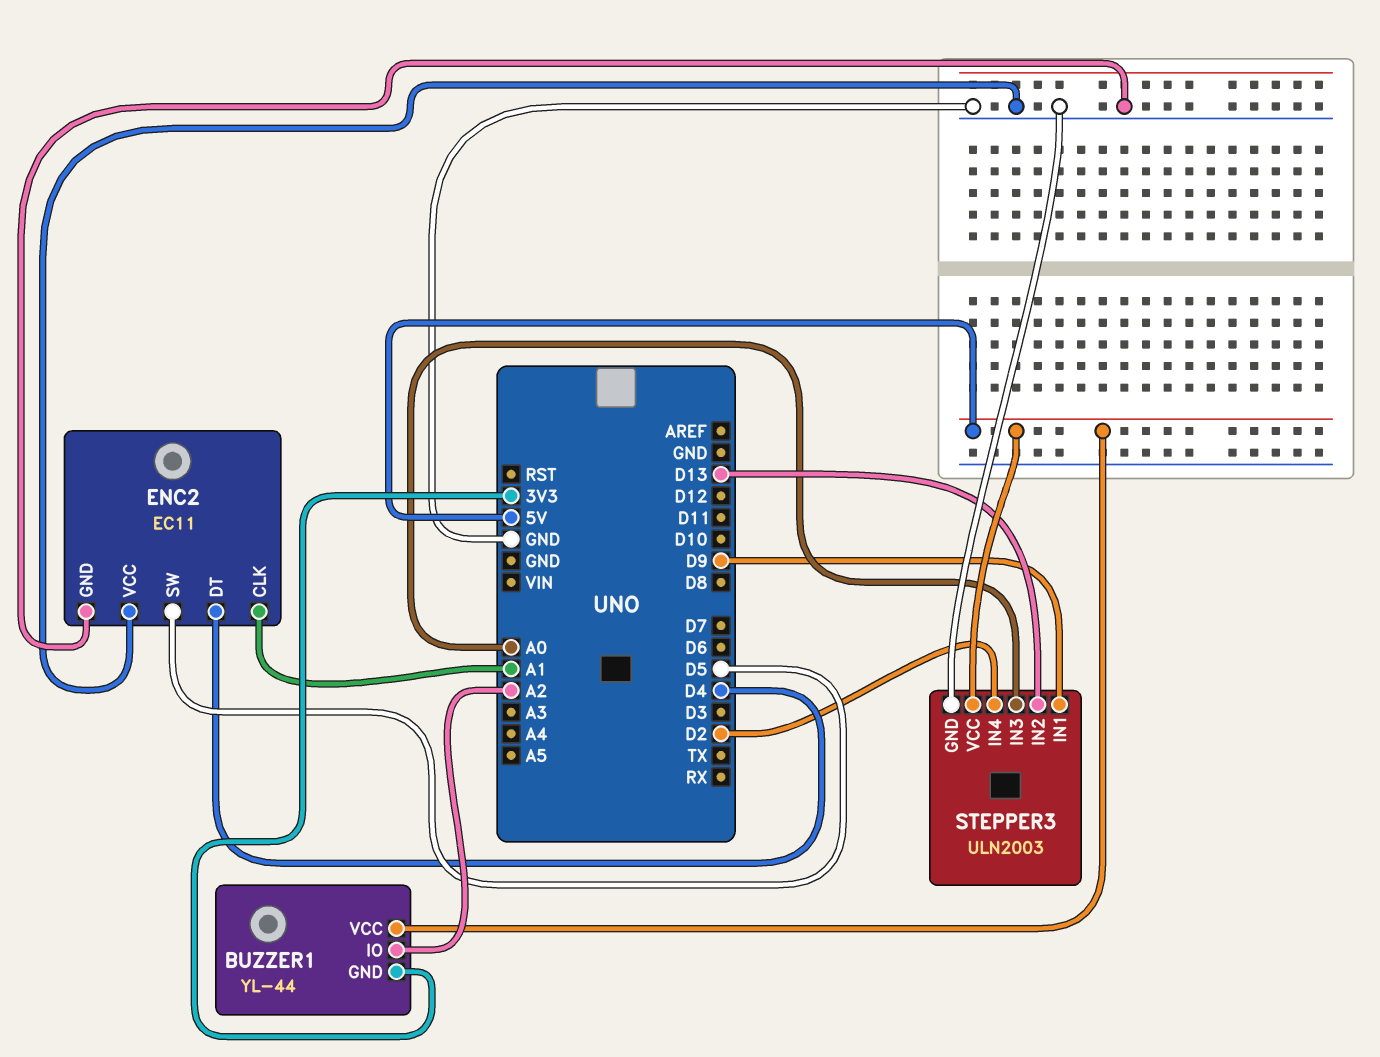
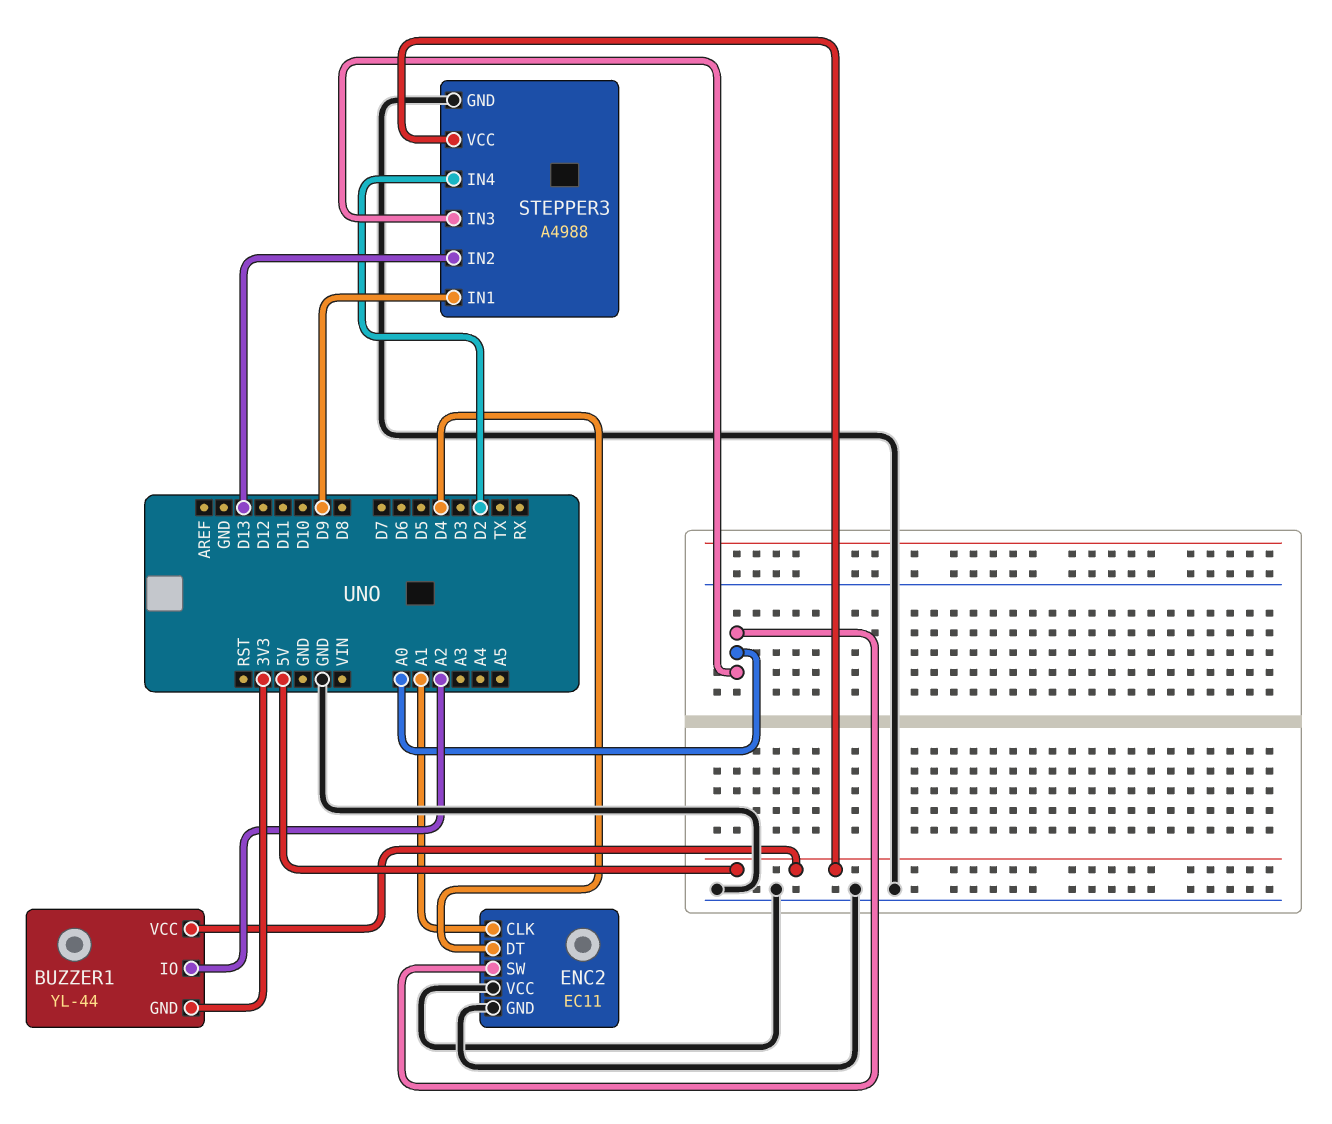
ENC2 pin SW: D5 -> A0
STEPPER3: ULN2003 -> A4988

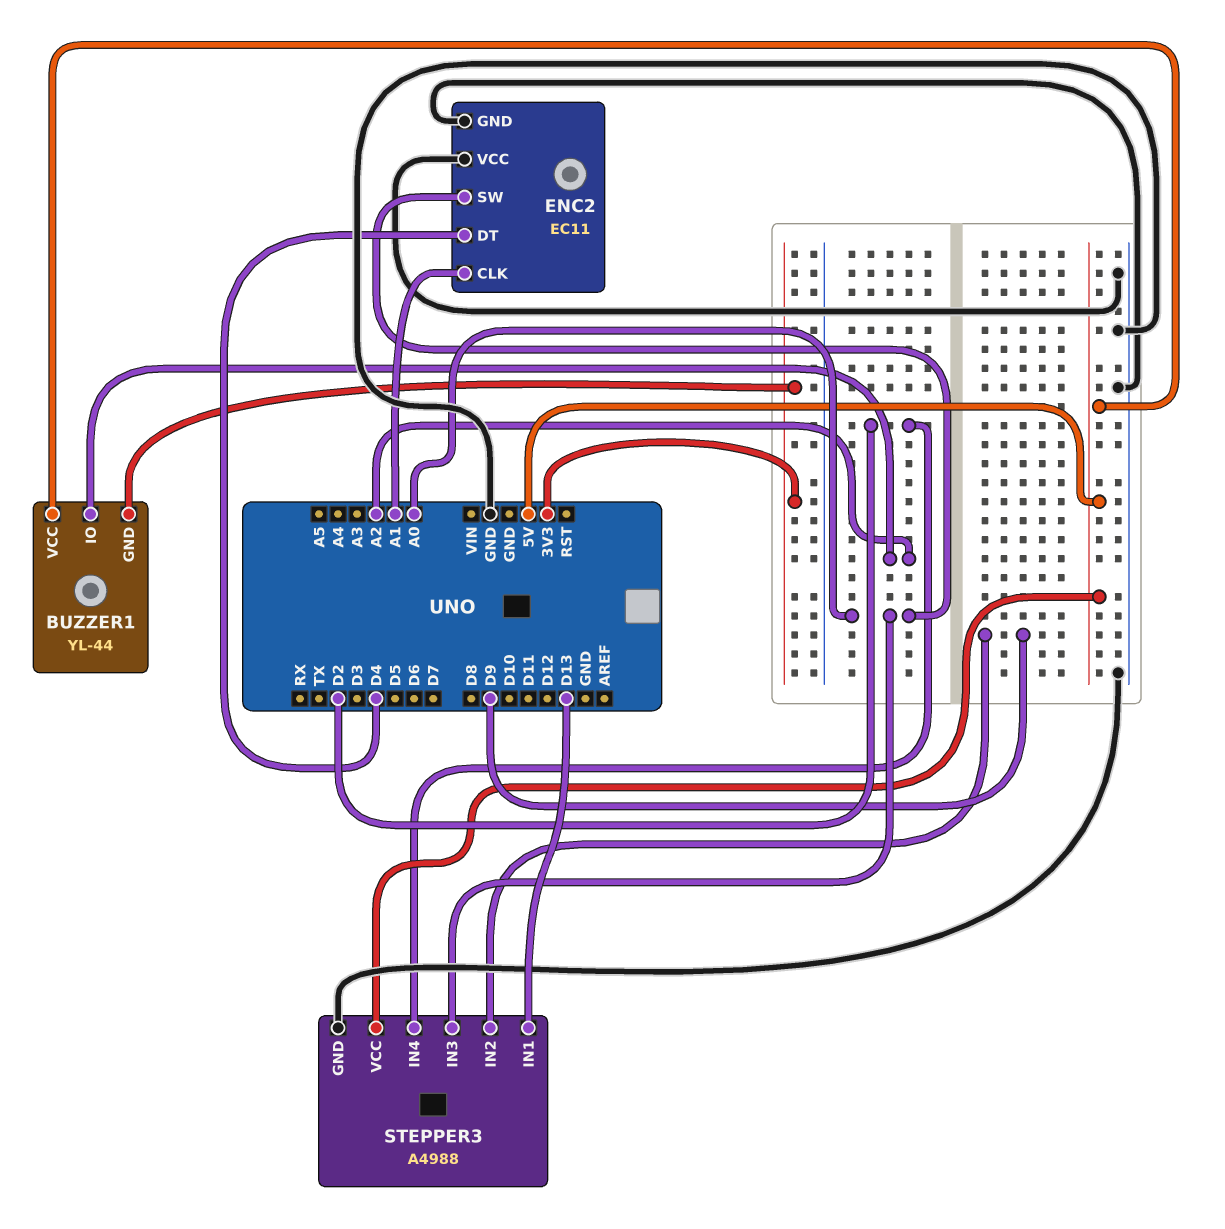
STEPPER3 pin IN1: D9 -> D13
STEPPER3 pin IN2: D13 -> D9

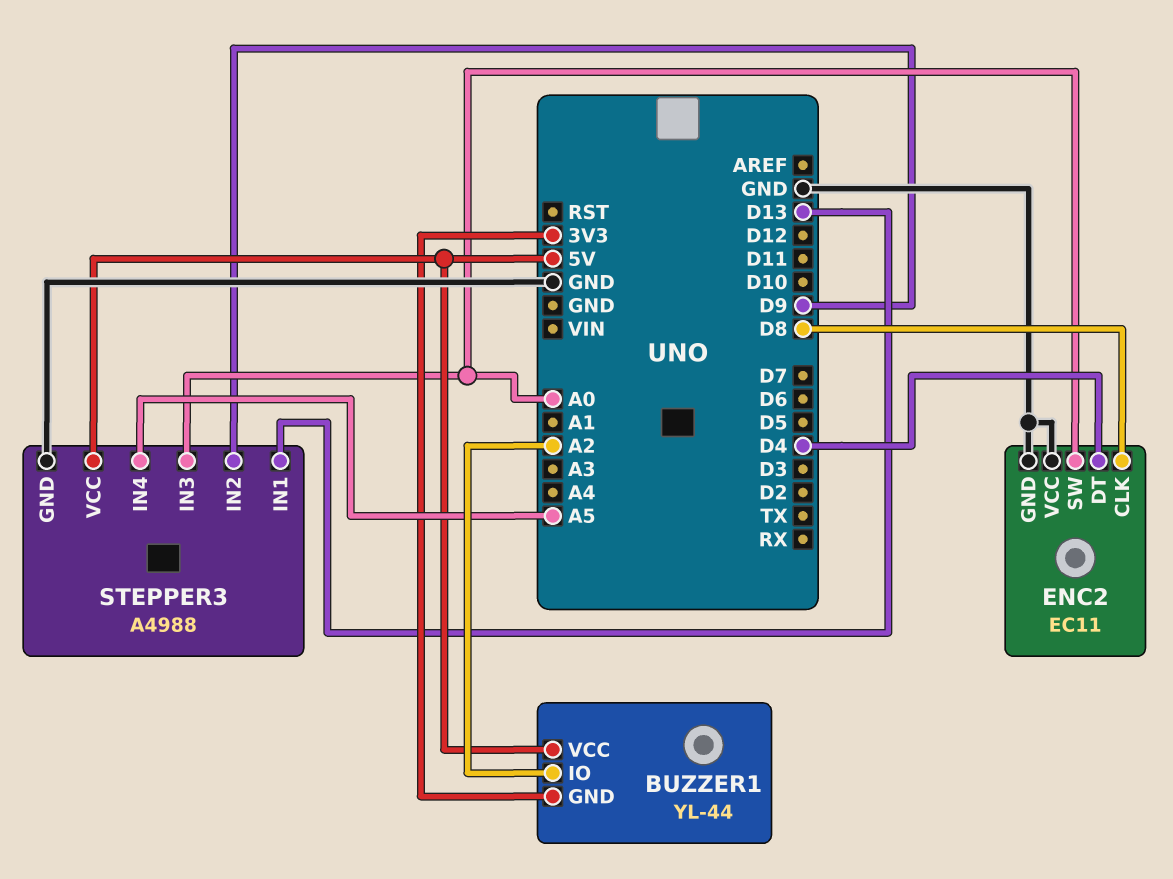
ENC2 pin CLK: A1 -> D8
STEPPER3 pin IN4: D2 -> A5

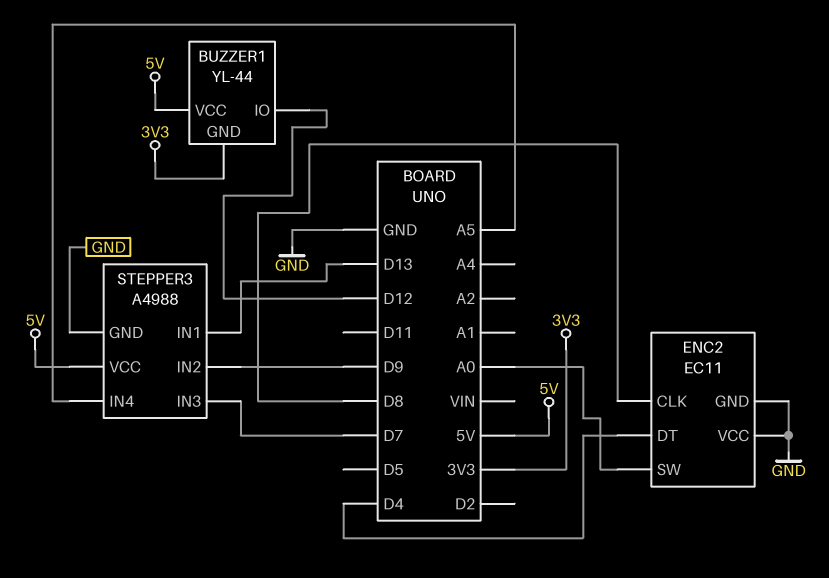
BUZZER1 pin IO: A2 -> D12
STEPPER3 pin IN3: A0 -> D7

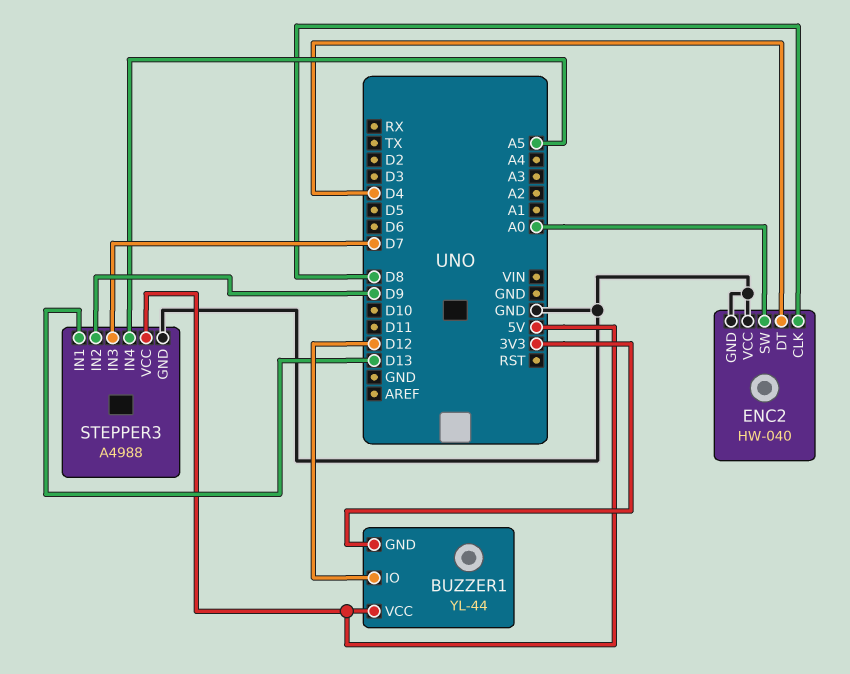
ENC2: EC11 -> HW-040

